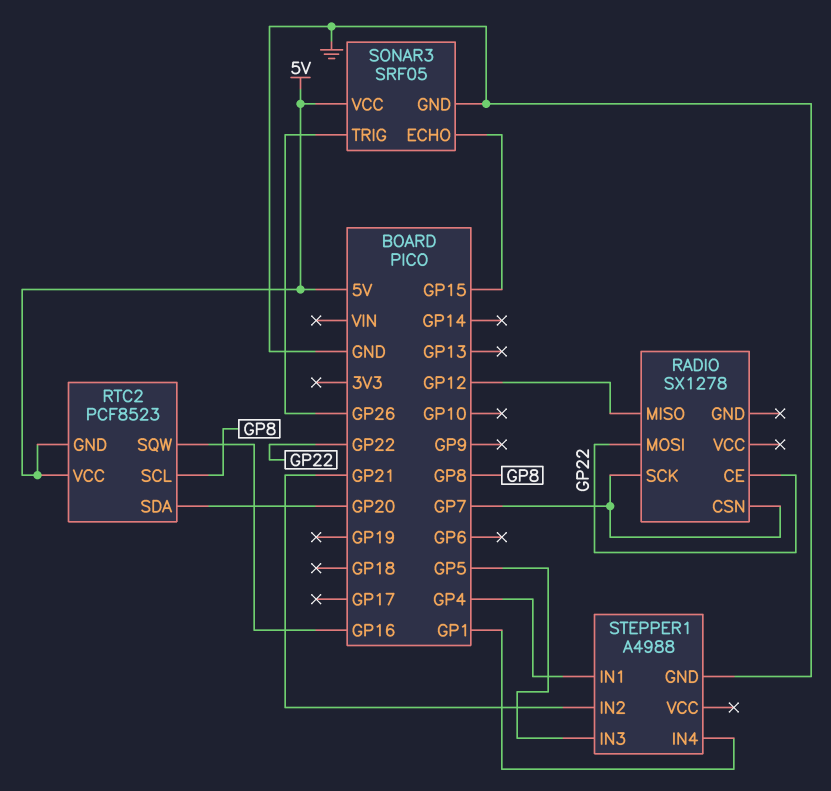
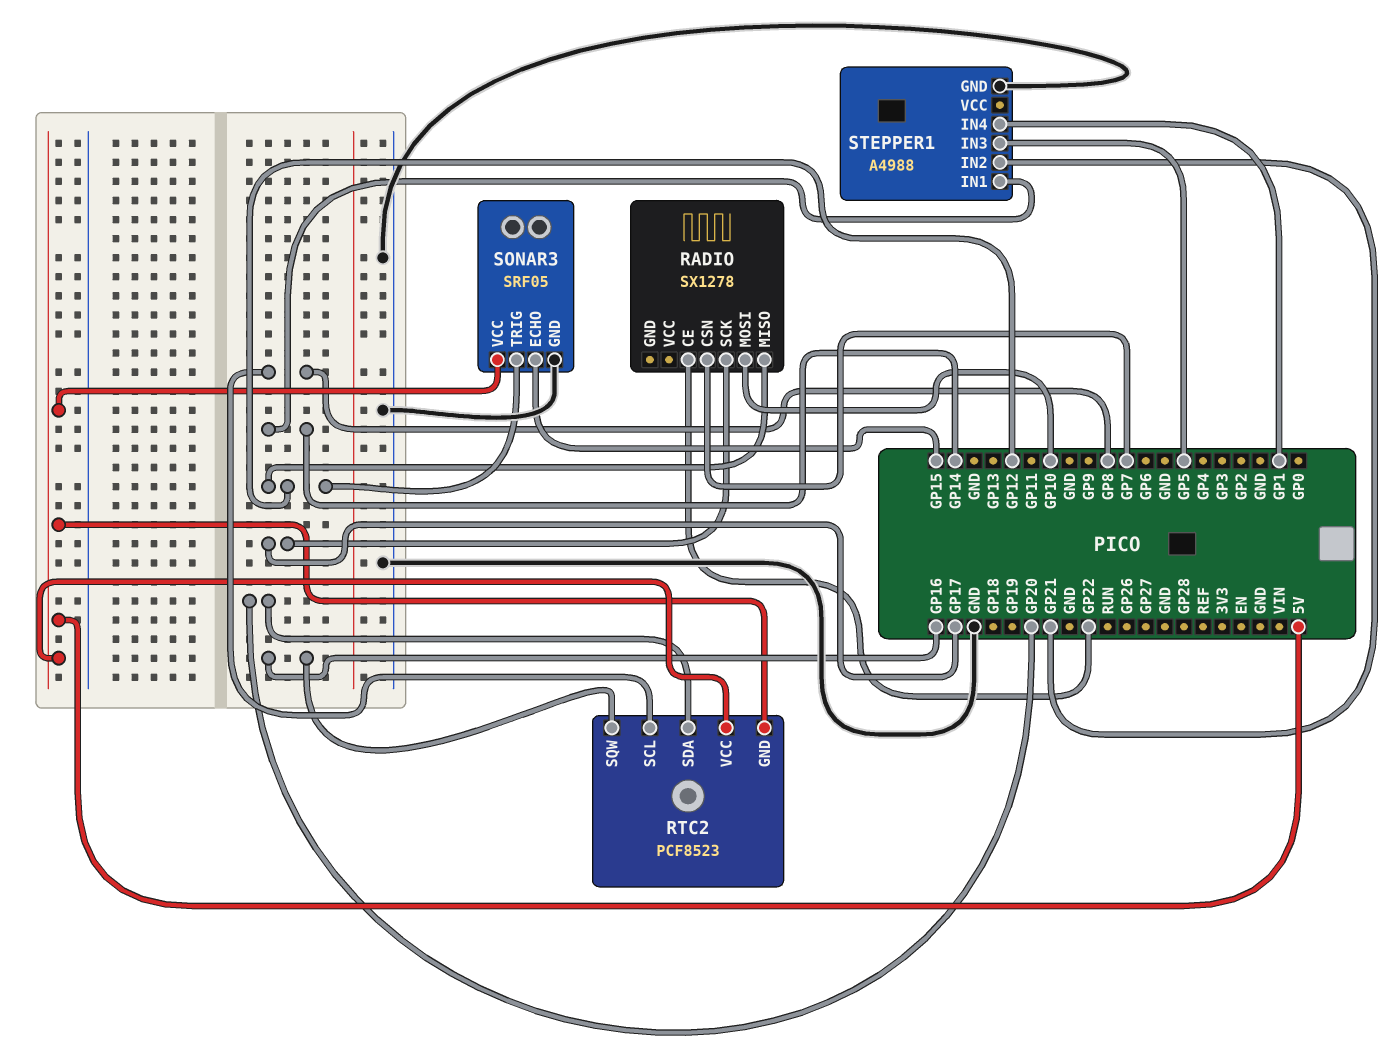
RADIO pin MOSI: GP22 -> GP10
RADIO pin SCK: GP7 -> GP17
SONAR3 pin TRIG: GP26 -> GP12
STEPPER1 pin IN1: GP4 -> GP14

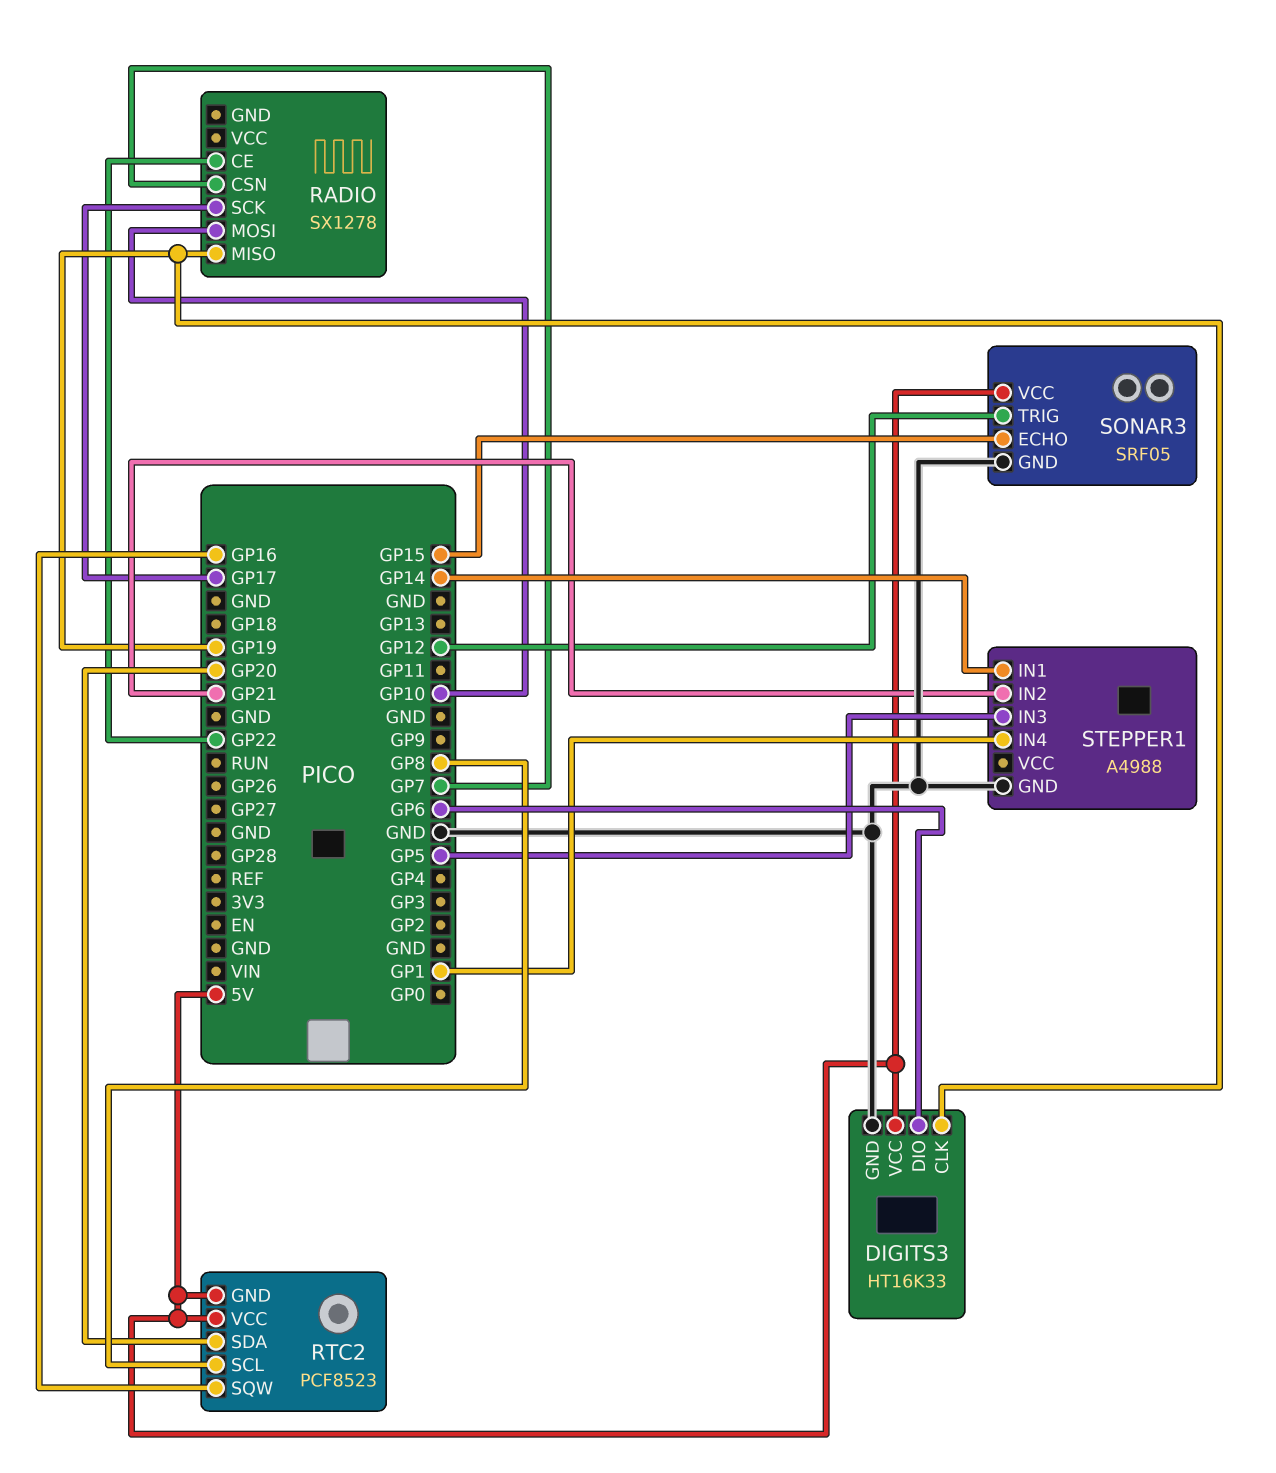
DIGITS3: none -> HT16K33
DIGITS3 pin CLK: none -> GP19
DIGITS3 pin DIO: none -> GP6
DIGITS3 pin GND: none -> GND
DIGITS3 pin VCC: none -> 5V
RADIO pin MISO: GP12 -> GP19

